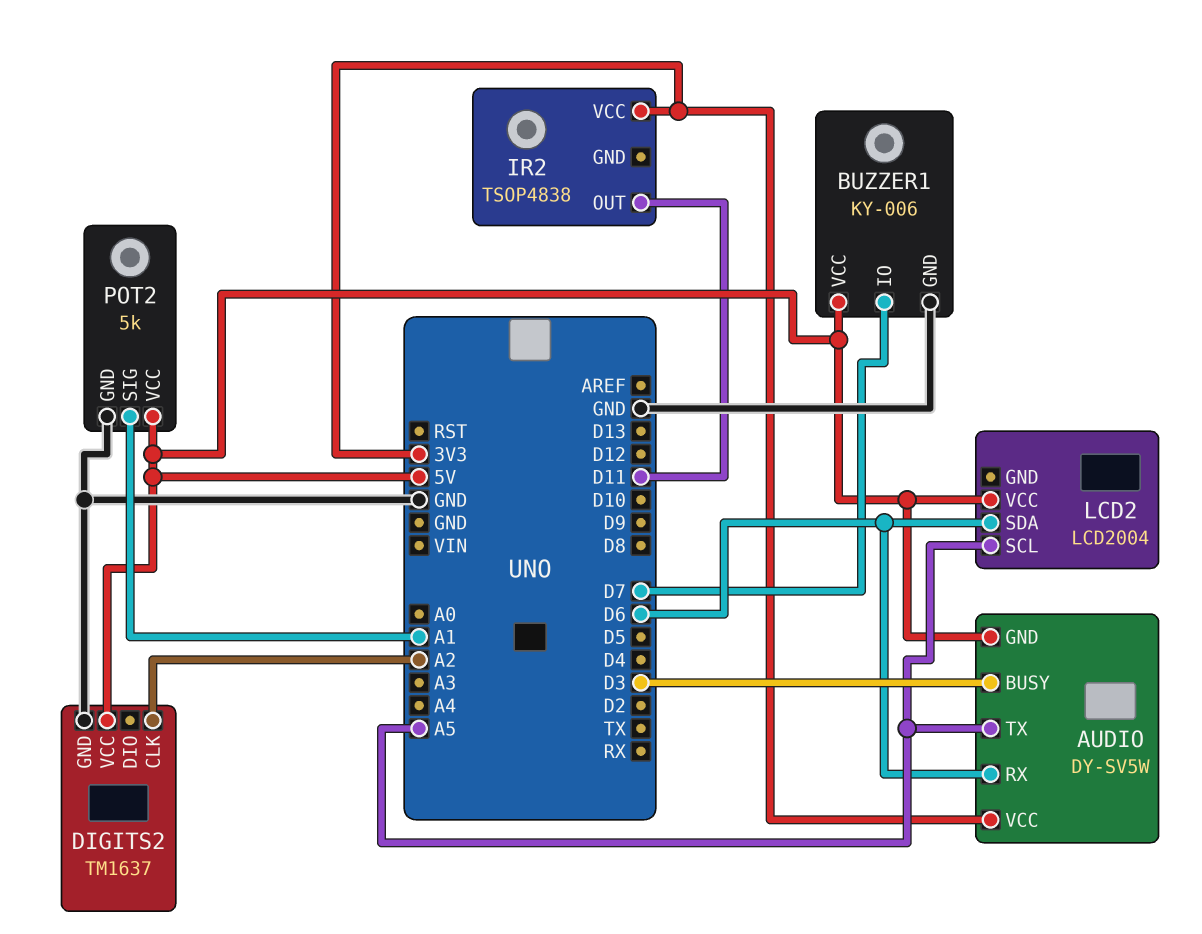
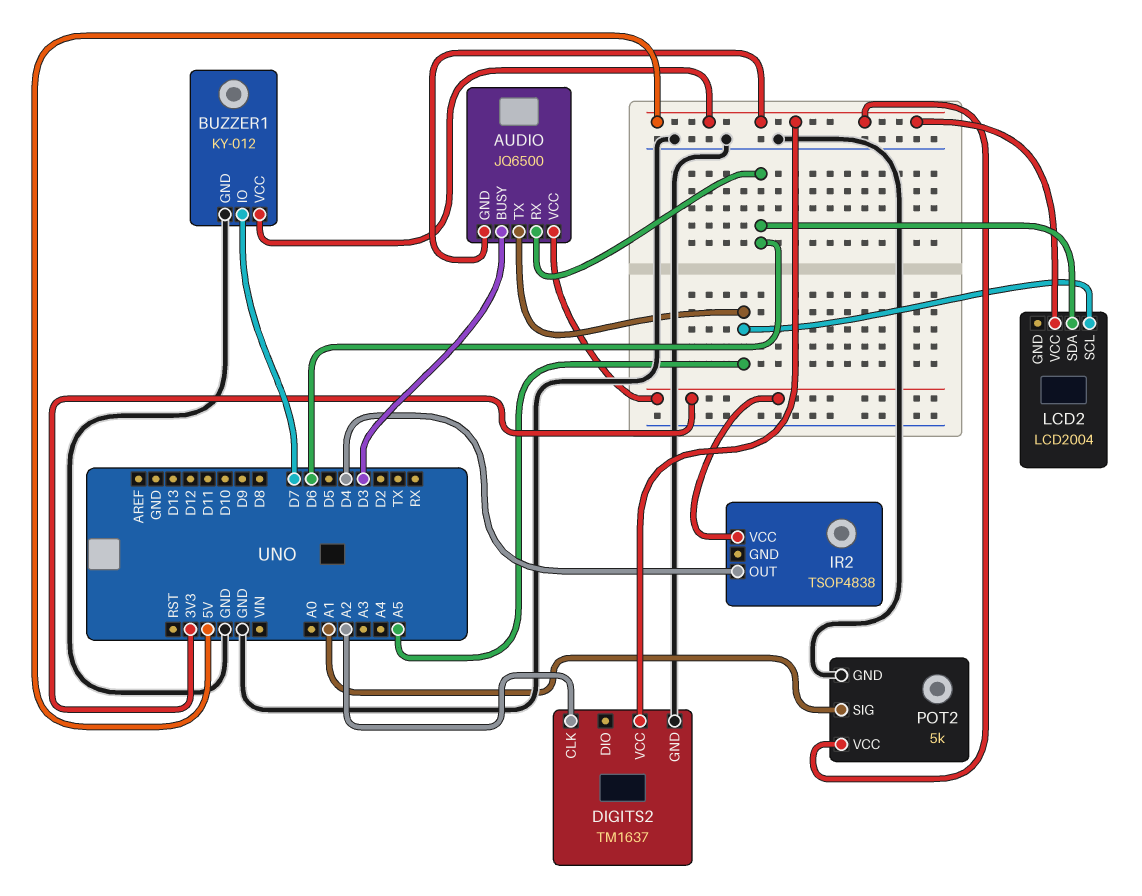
AUDIO: DY-SV5W -> JQ6500
BUZZER1: KY-006 -> KY-012
IR2 pin OUT: D11 -> D4

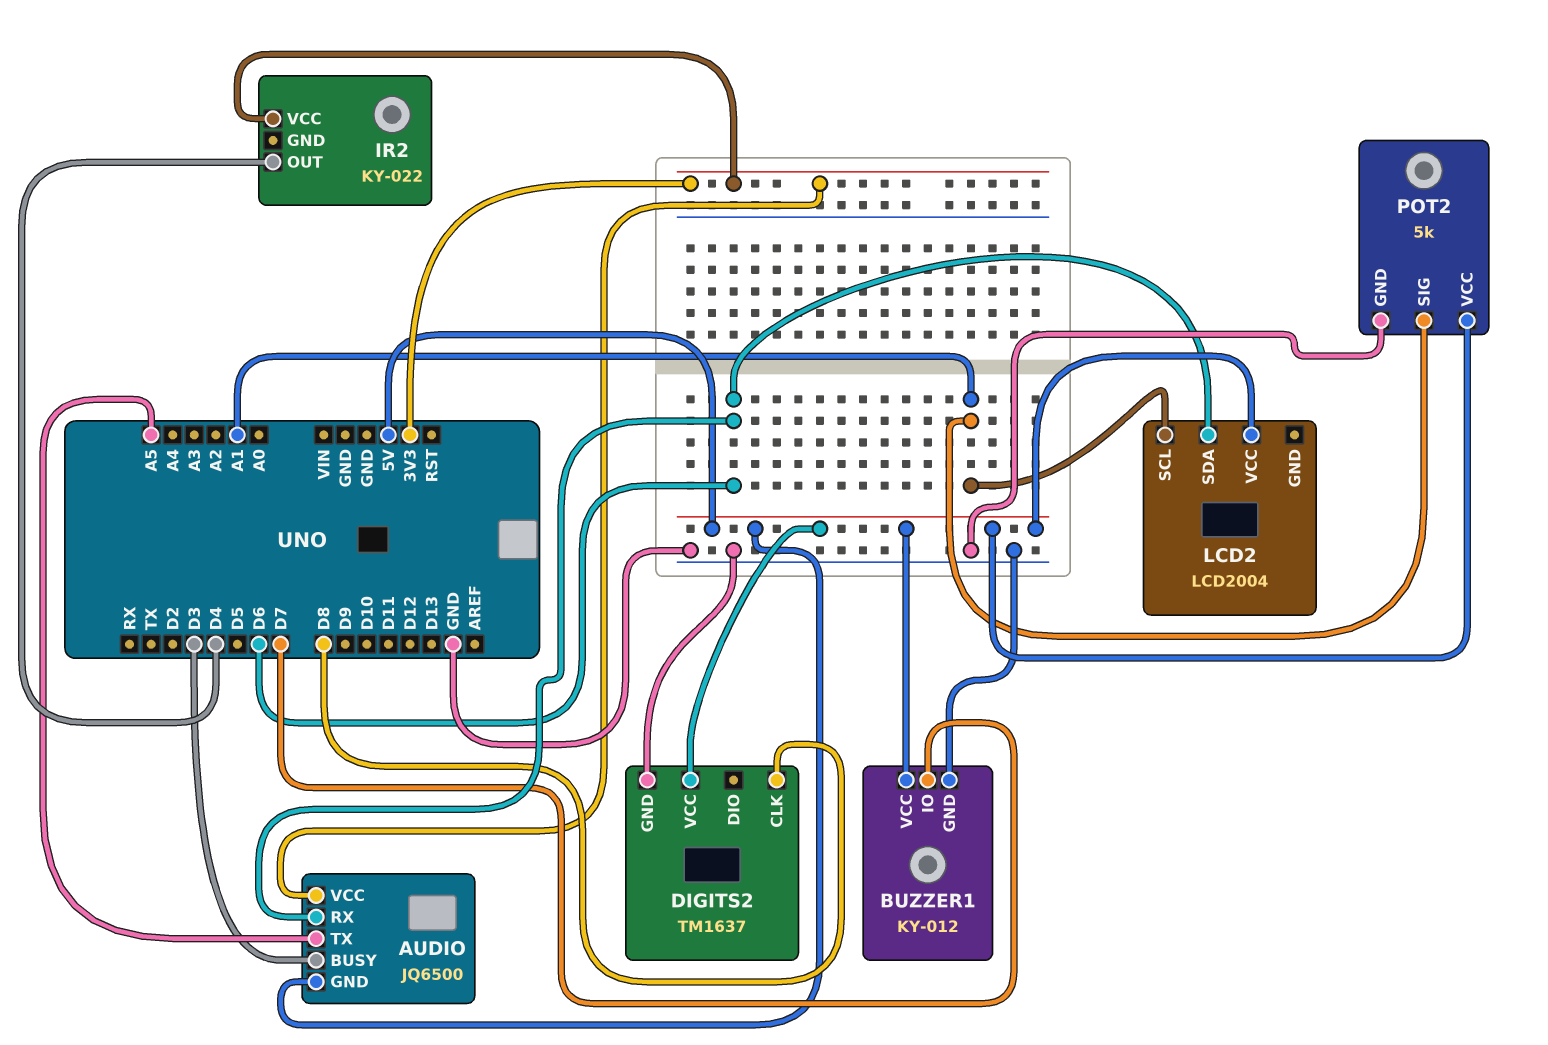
DIGITS2 pin CLK: A2 -> D8
IR2: TSOP4838 -> KY-022
LCD2 pin SCL: A5 -> A1

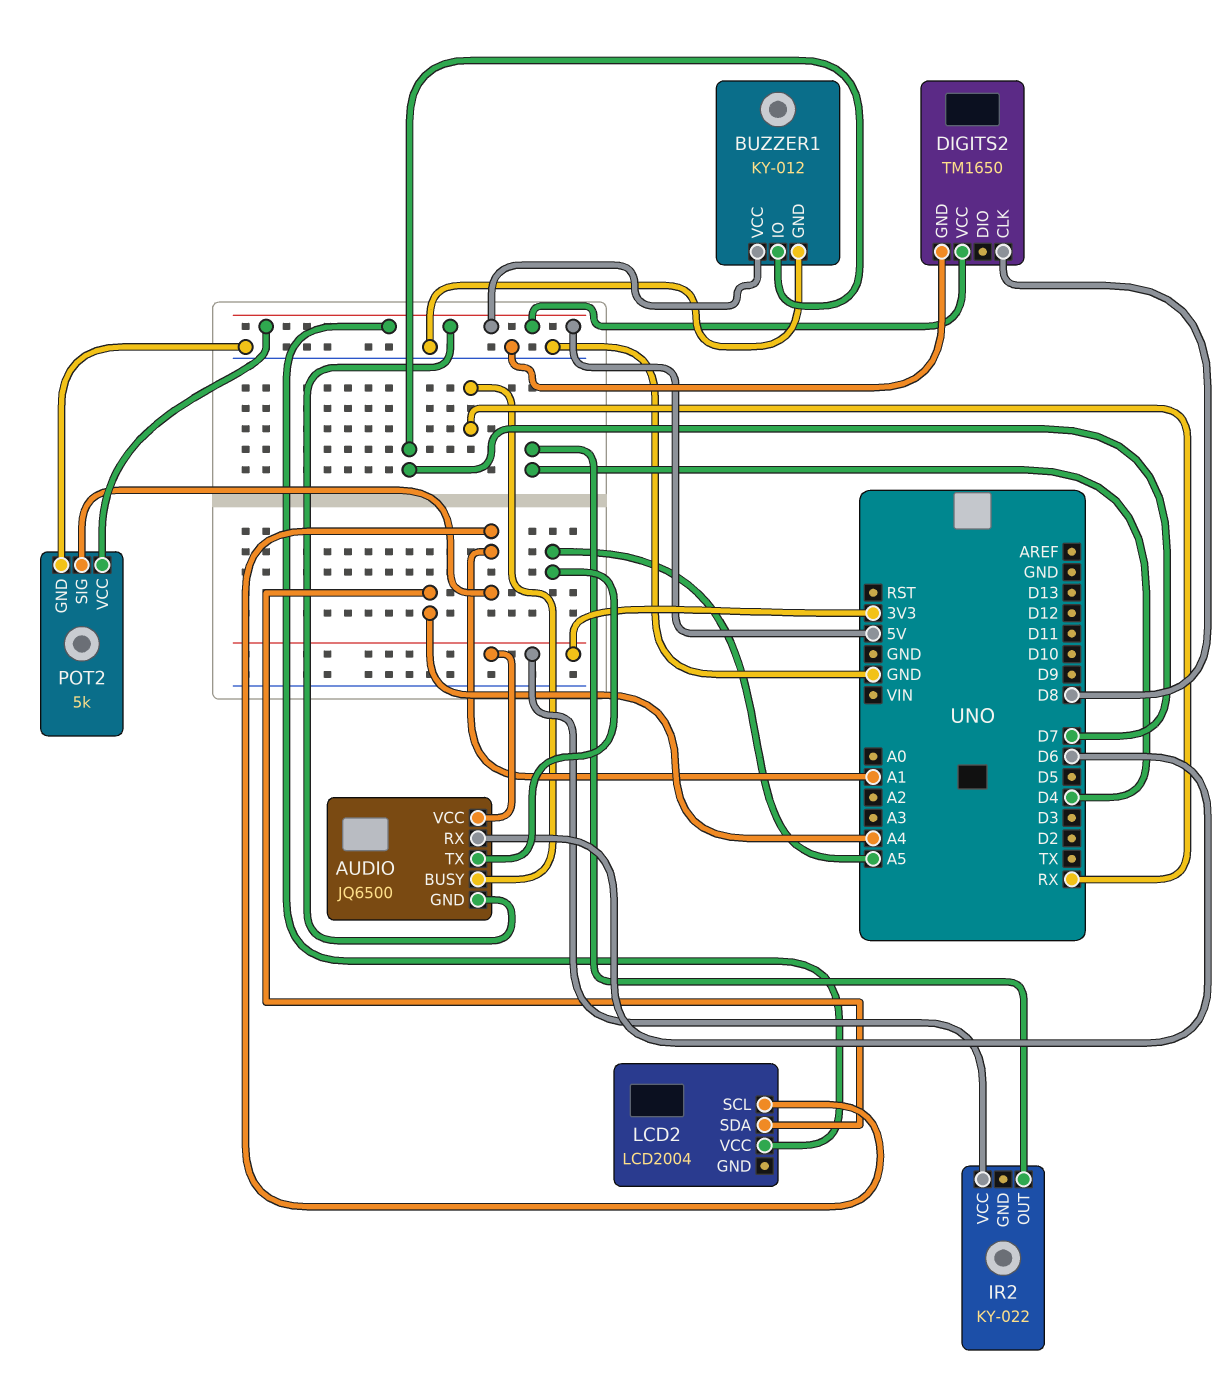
AUDIO pin BUSY: D3 -> RX
DIGITS2: TM1637 -> TM1650
LCD2 pin SDA: D6 -> A4

